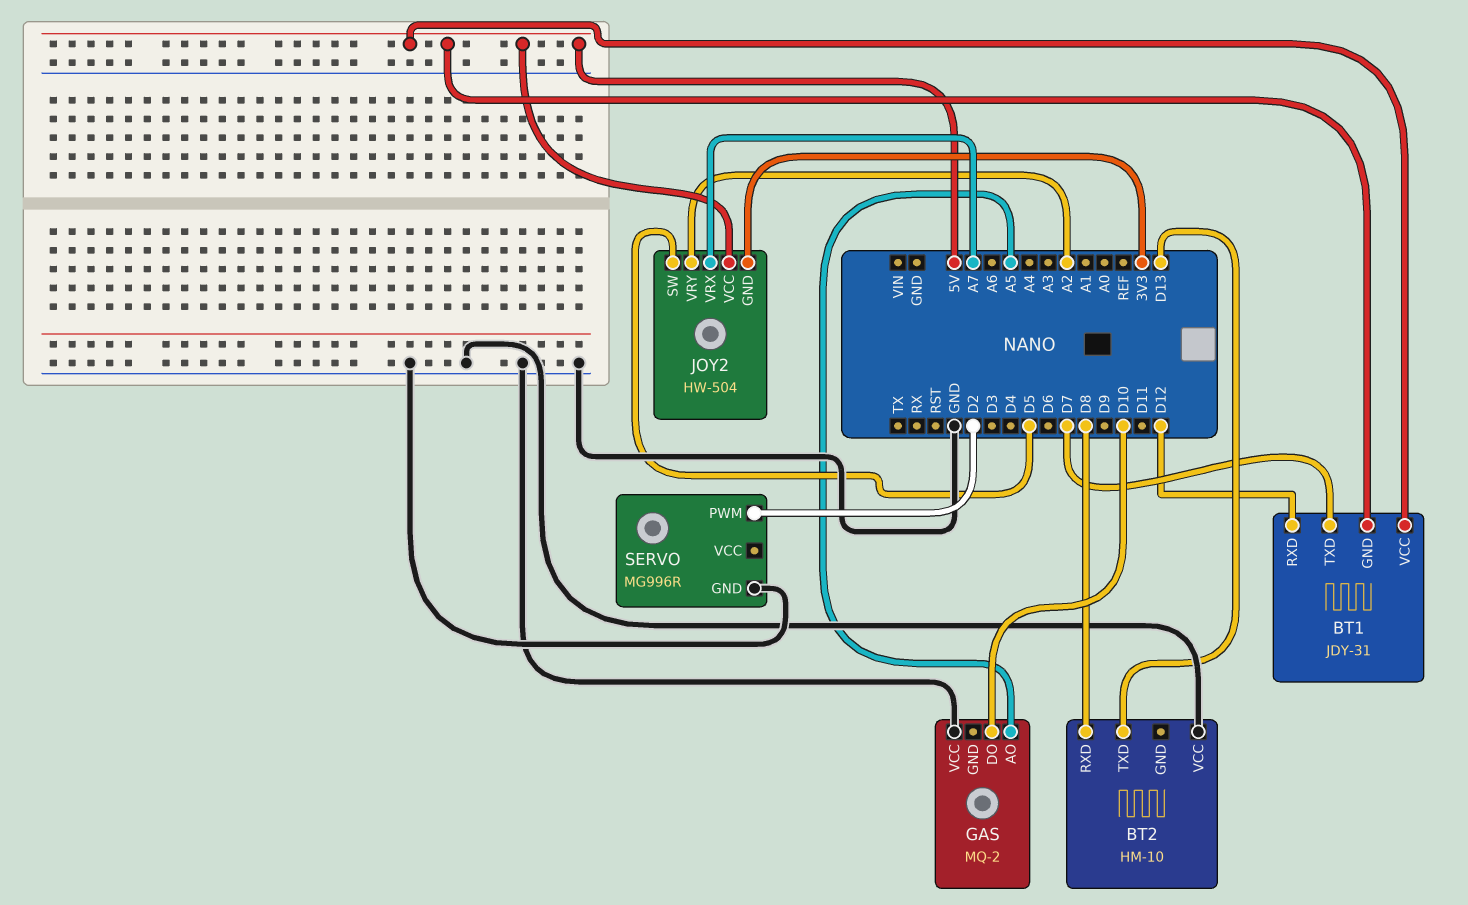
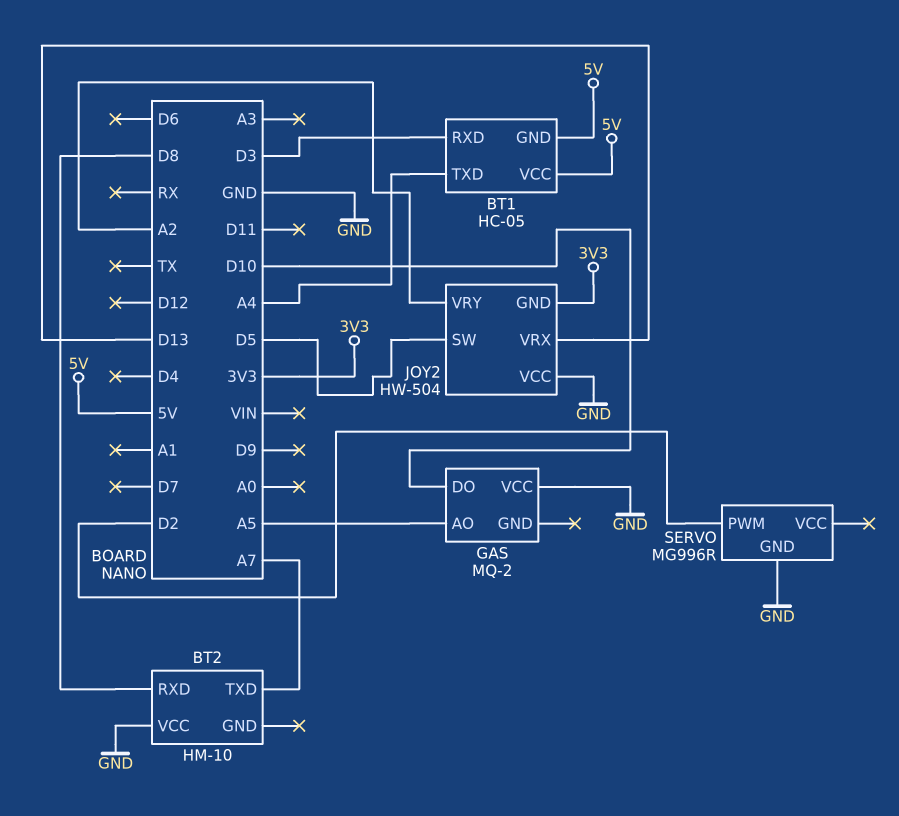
BT1: JDY-31 -> HC-05
BT1 pin RXD: D12 -> D3
BT1 pin TXD: D7 -> A4
BT2 pin TXD: D13 -> A7
JOY2 pin VCC: 5V -> GND
JOY2 pin VRX: A7 -> D13

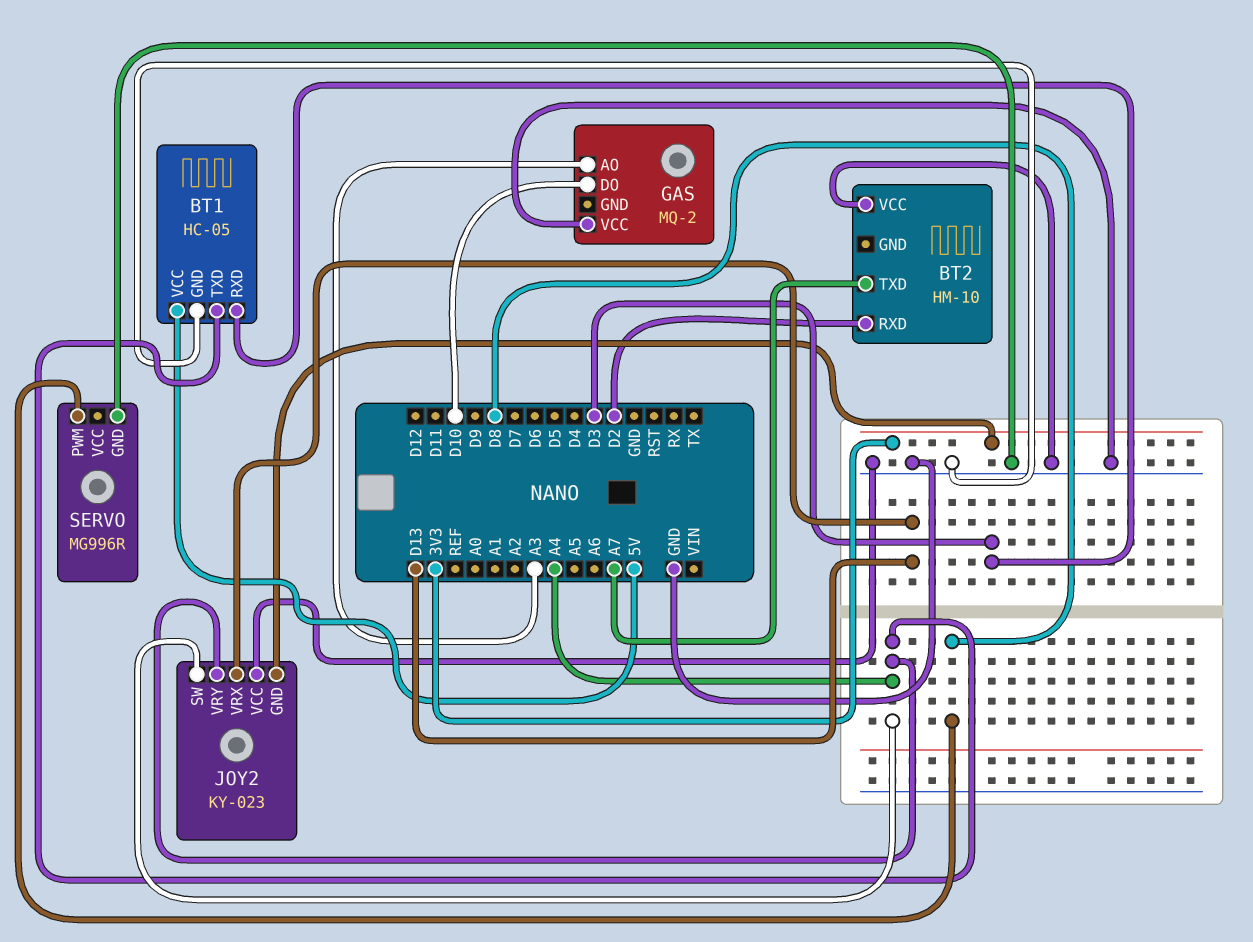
BT1 pin GND: 5V -> GND
BT2 pin RXD: D8 -> D2
GAS pin AO: A5 -> A3
JOY2: HW-504 -> KY-023
JOY2 pin SW: D5 -> A4
JOY2 pin VRY: A2 -> A4
SERVO pin PWM: D2 -> D8

